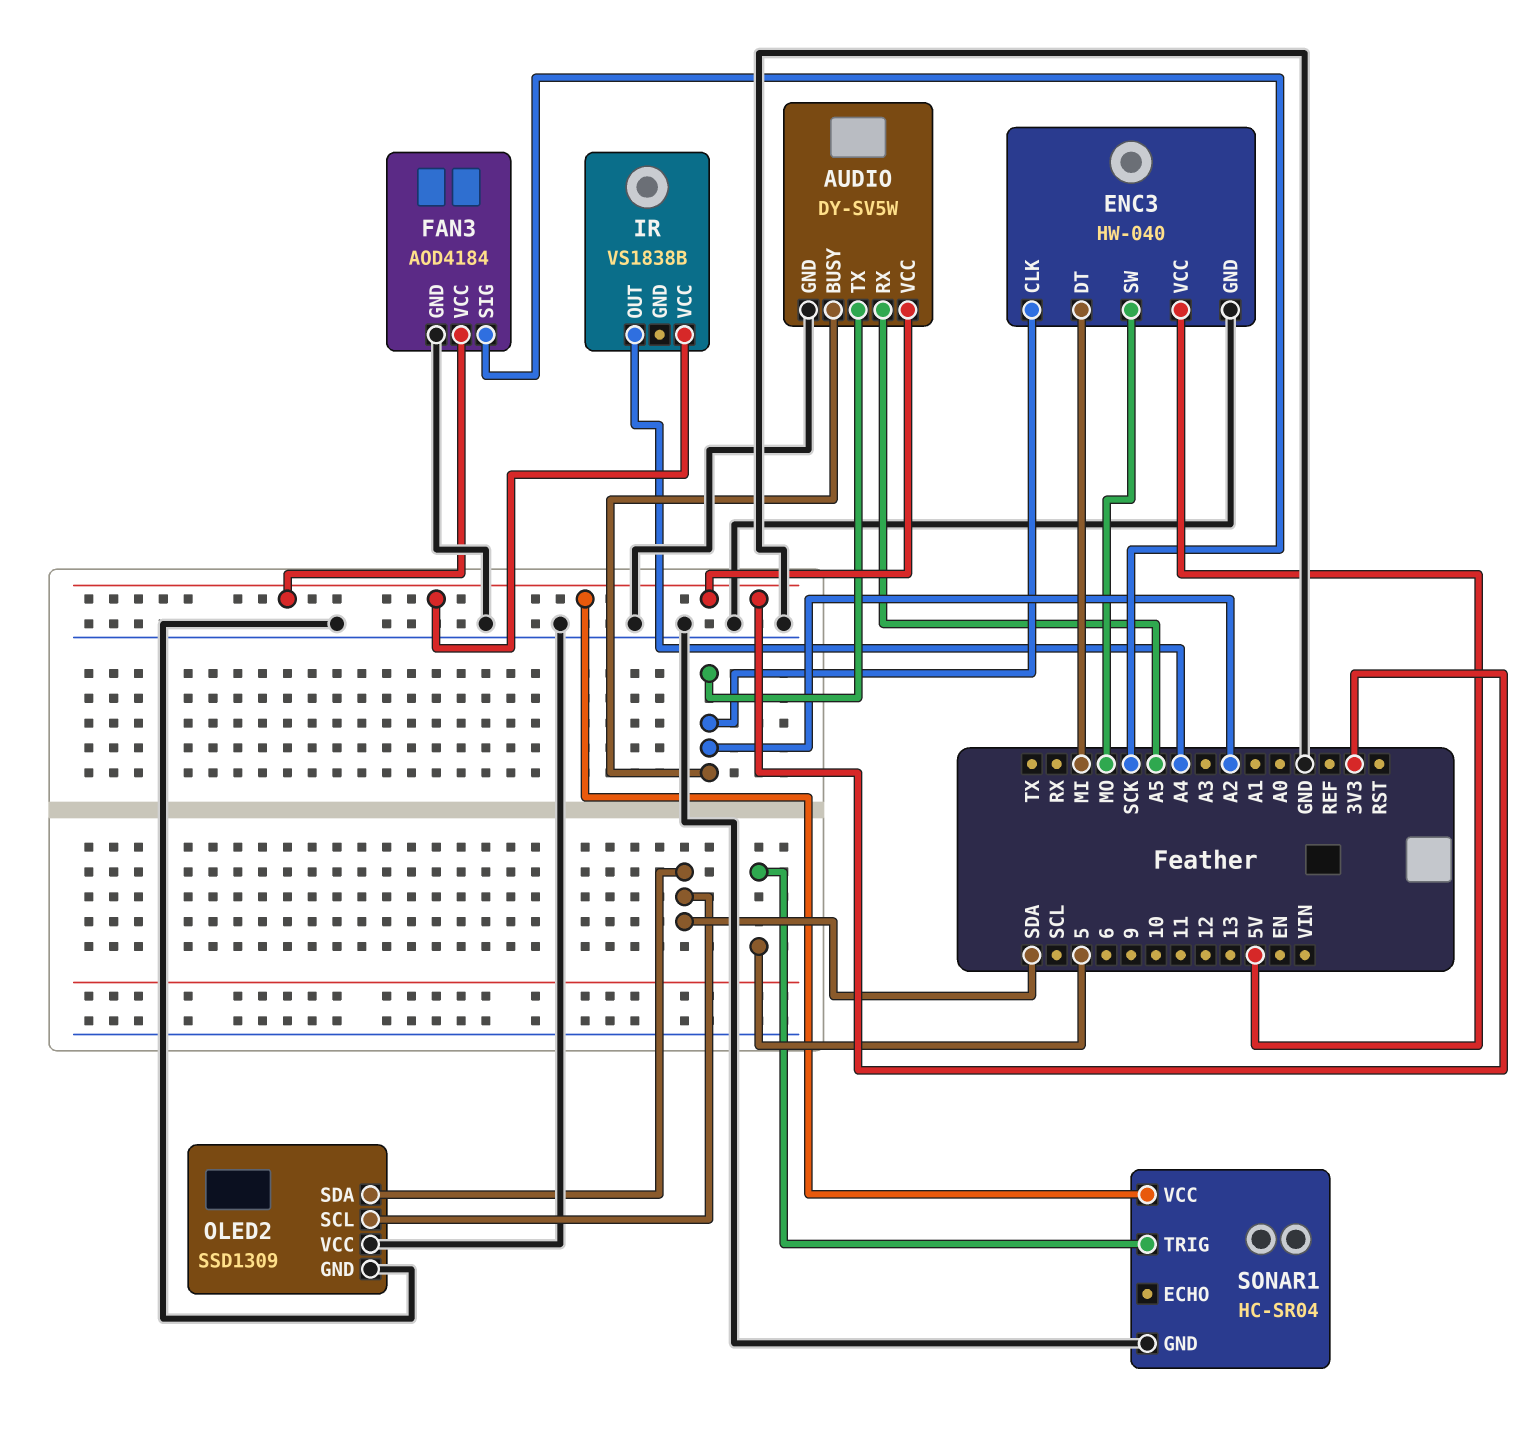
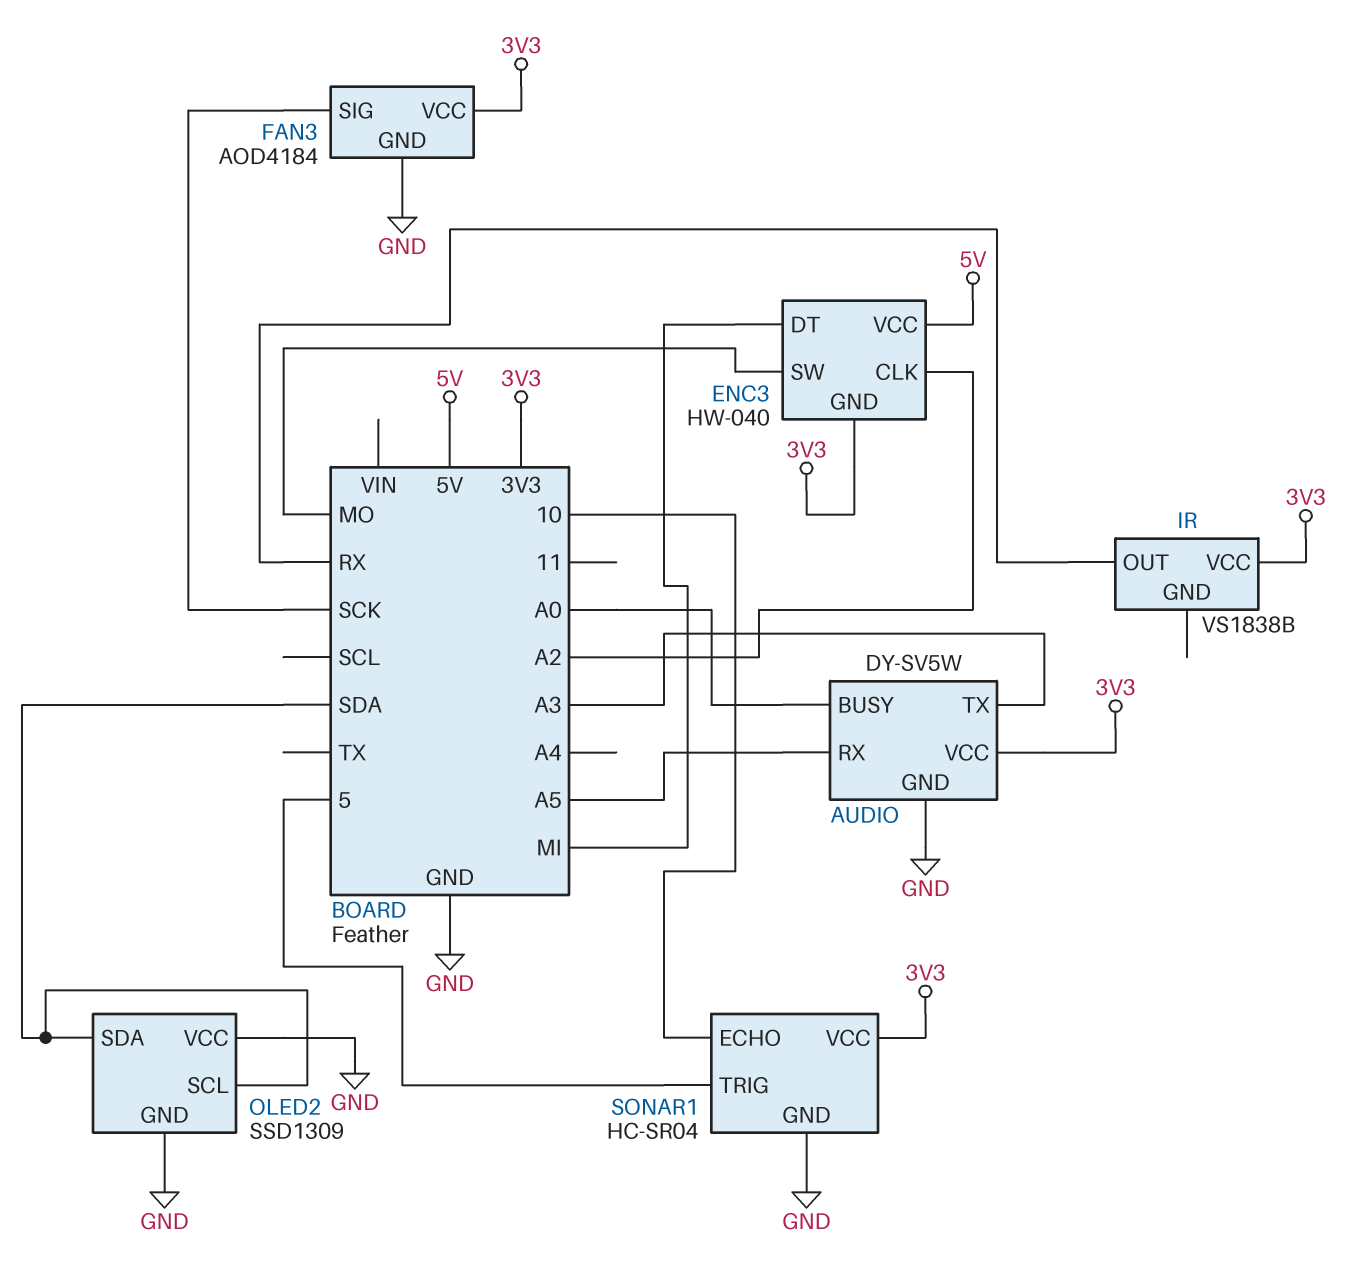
AUDIO pin BUSY: A2 -> A0
AUDIO pin TX: A2 -> A3
ENC3 pin GND: GND -> 3V3
IR pin OUT: A4 -> RX
SONAR1 pin ECHO: none -> 10

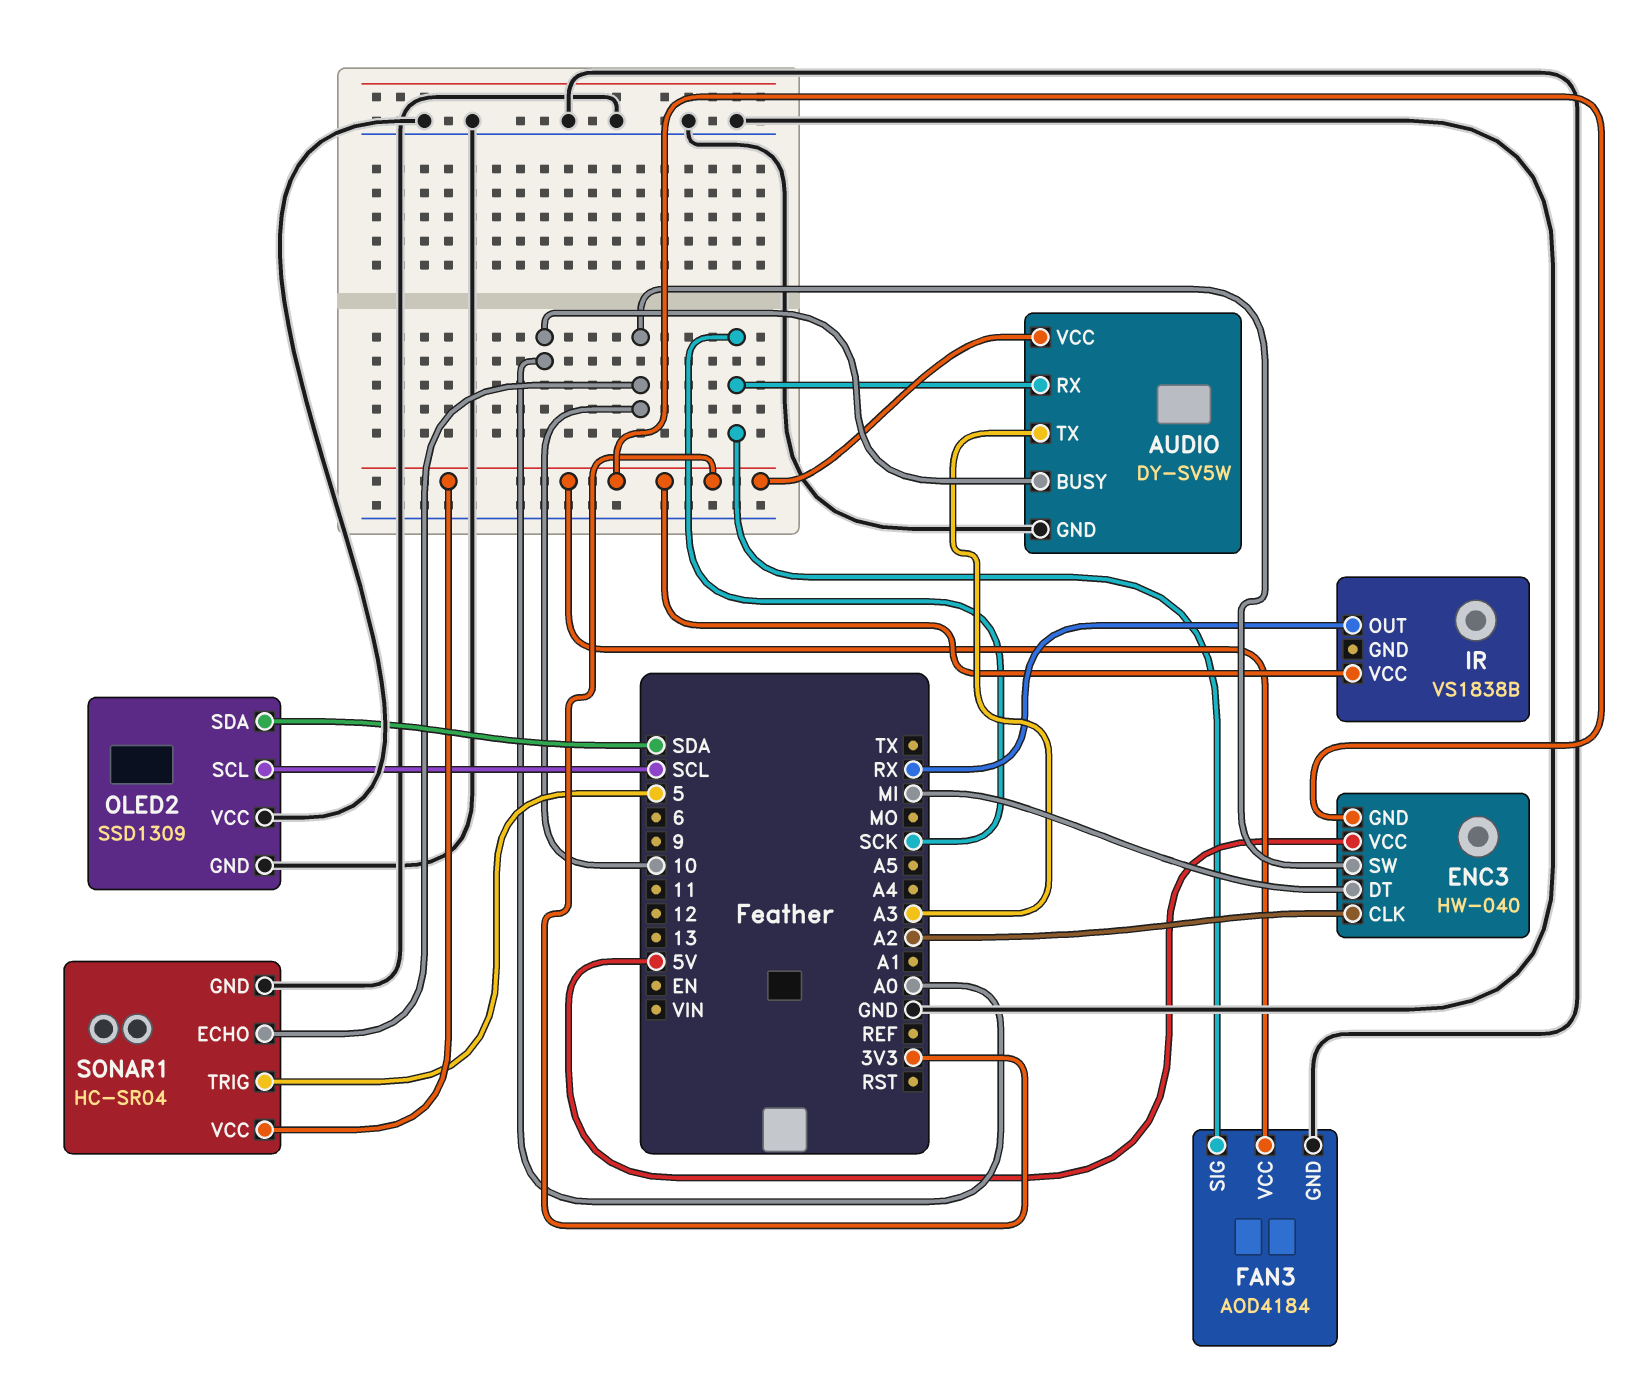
AUDIO pin RX: A5 -> SCK
ENC3 pin SW: MO -> 10
OLED2 pin SCL: SDA -> SCL

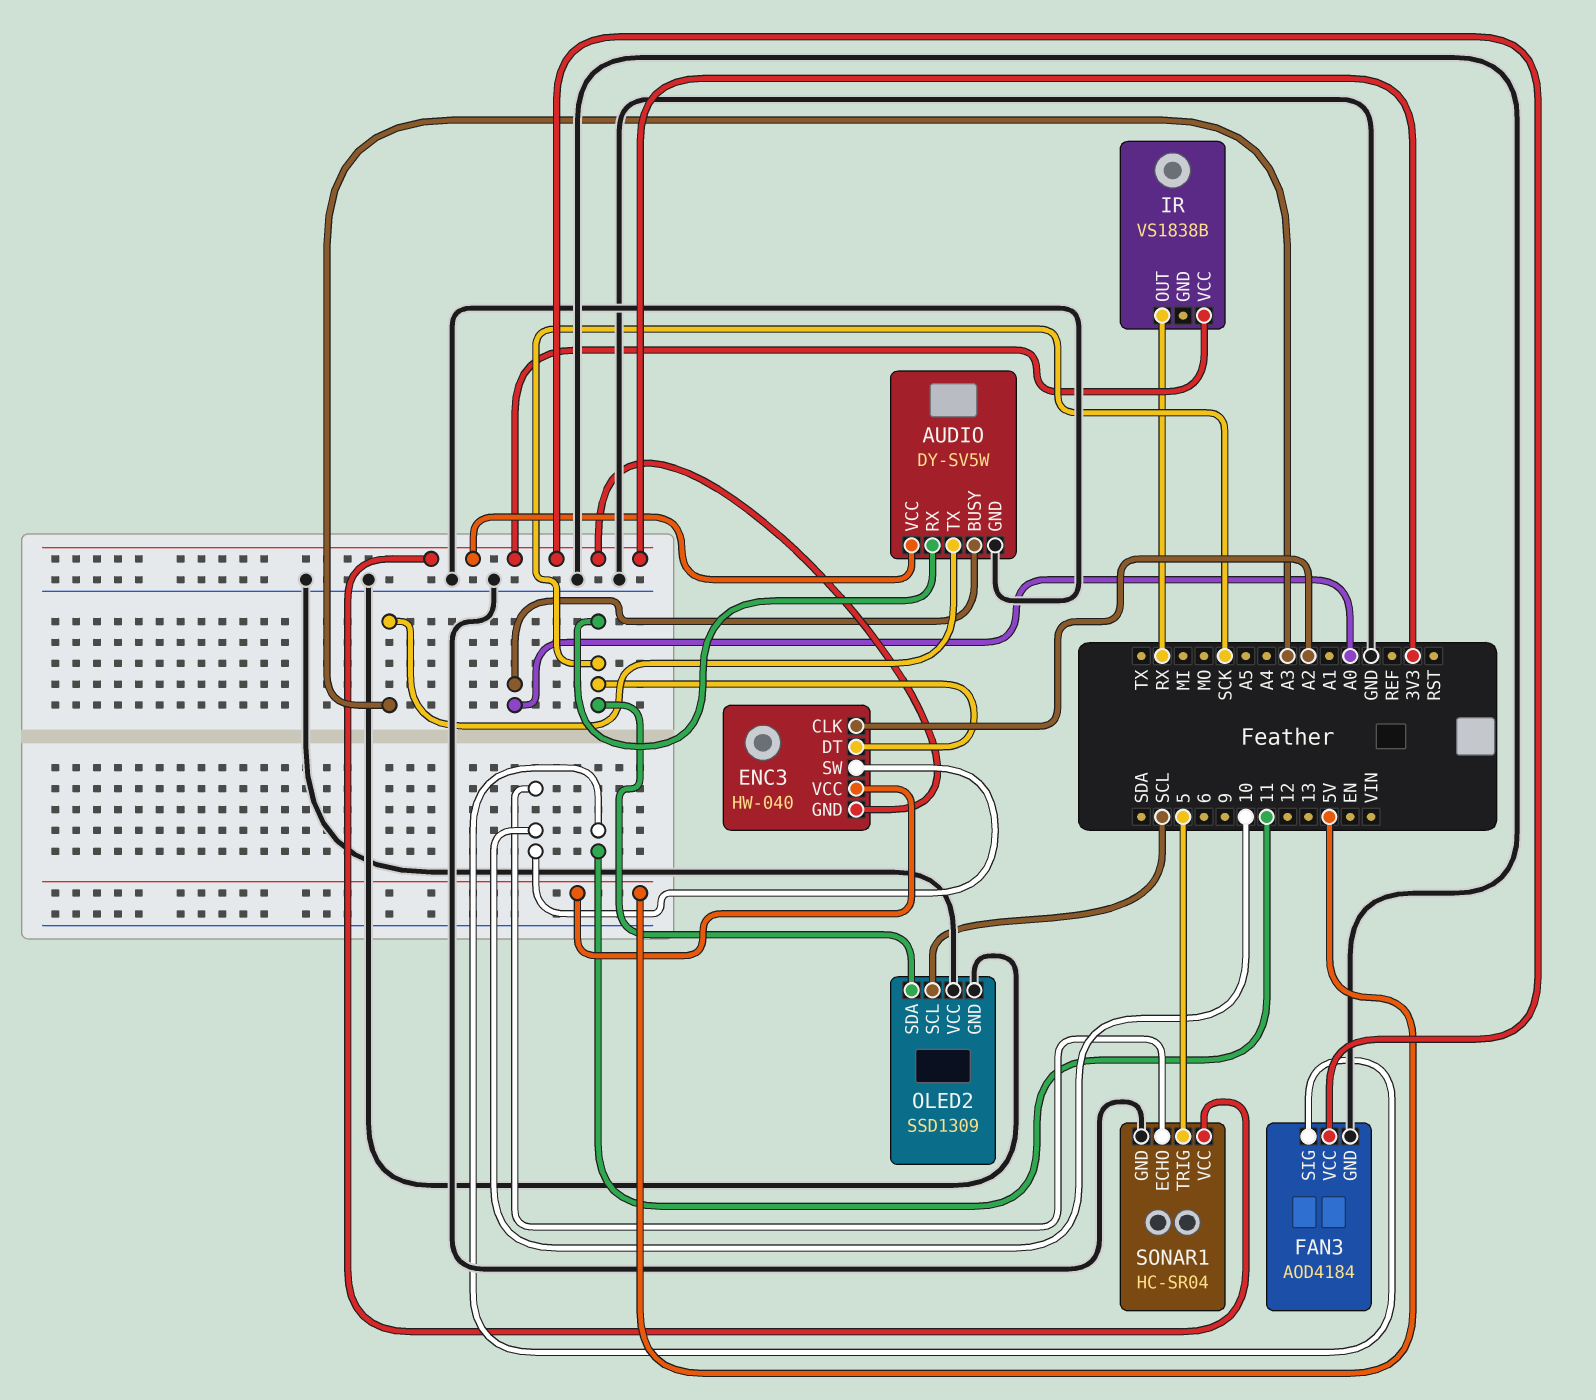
ENC3 pin DT: MI -> SCK
FAN3 pin SIG: SCK -> 11
OLED2 pin SDA: SDA -> SCK

